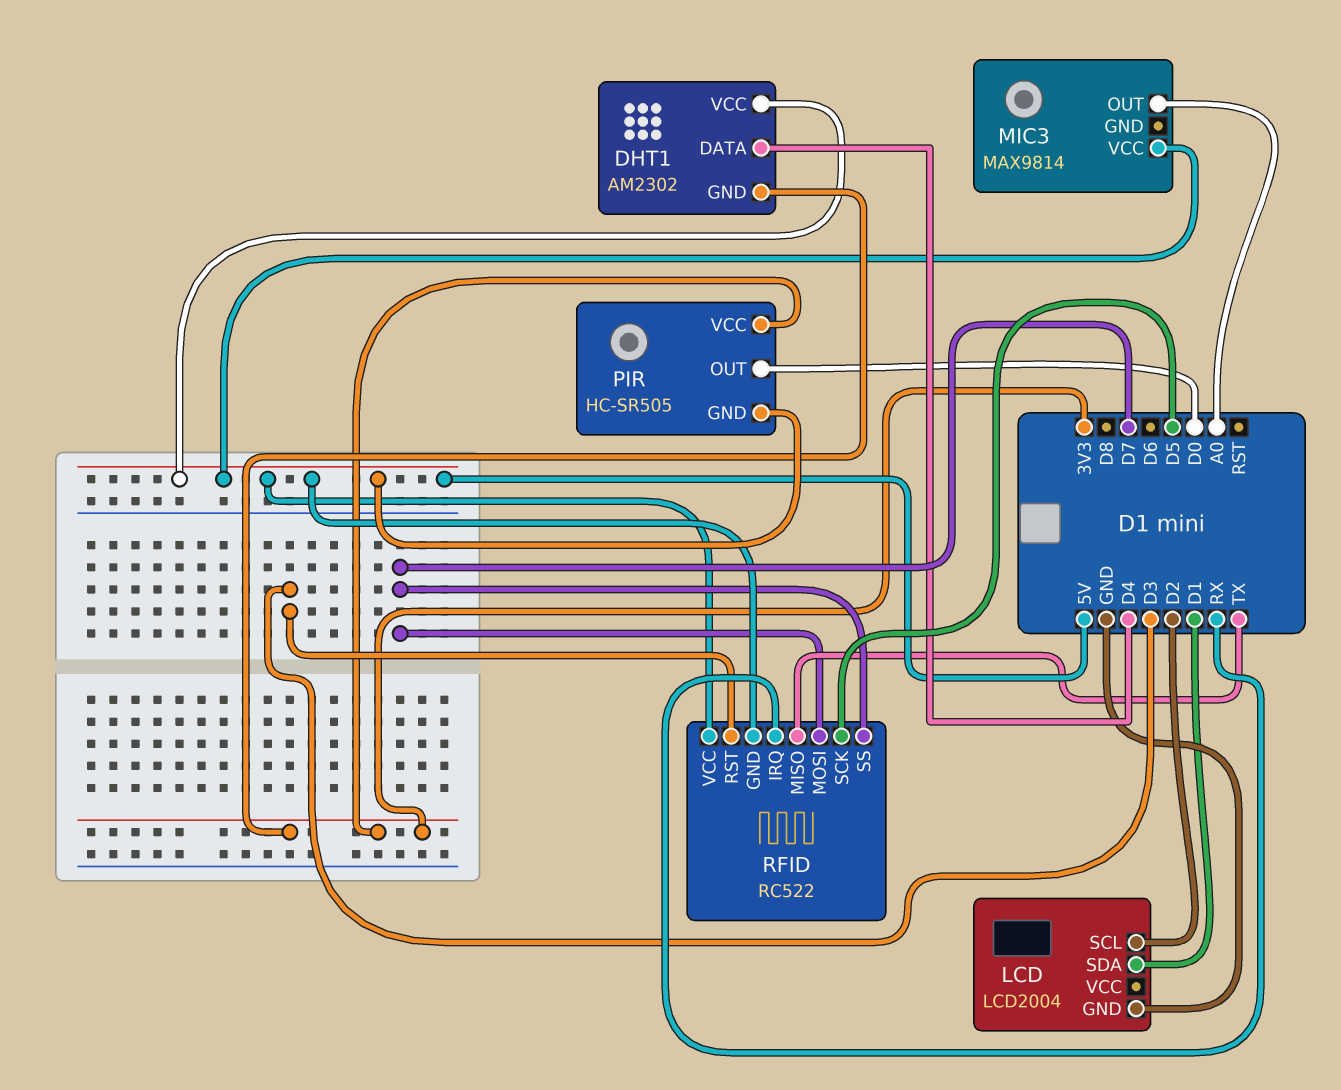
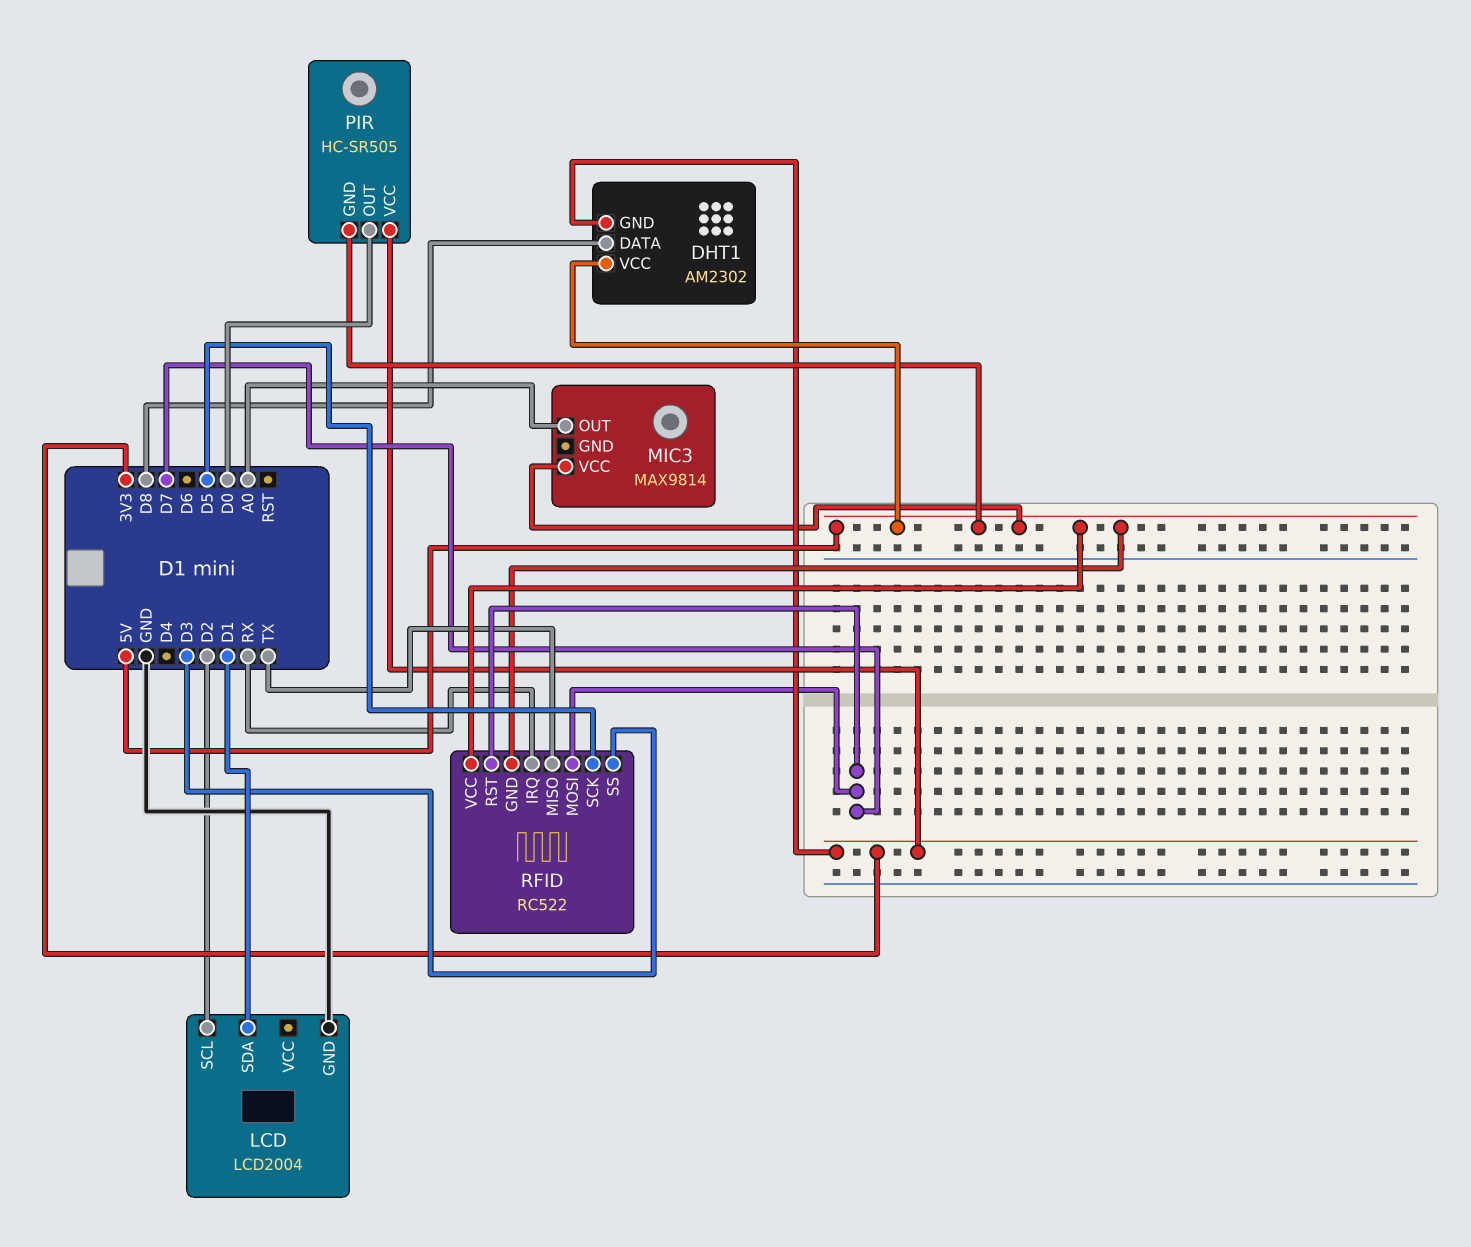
DHT1 pin DATA: D4 -> D8
RFID pin RST: D3 -> D7
RFID pin SS: D7 -> D3

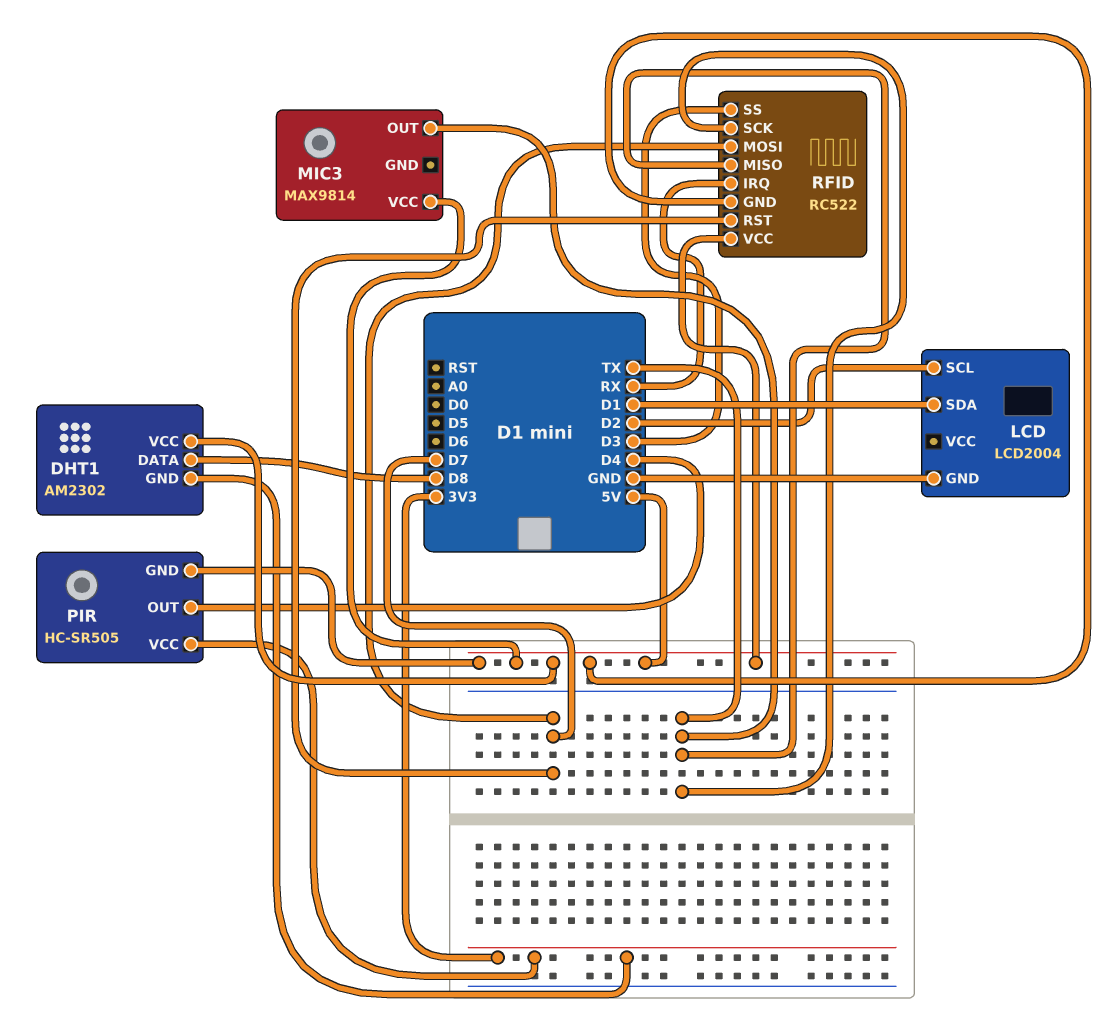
MIC3 pin OUT: A0 -> TX
PIR pin OUT: D0 -> D4
RFID pin SCK: D5 -> TX

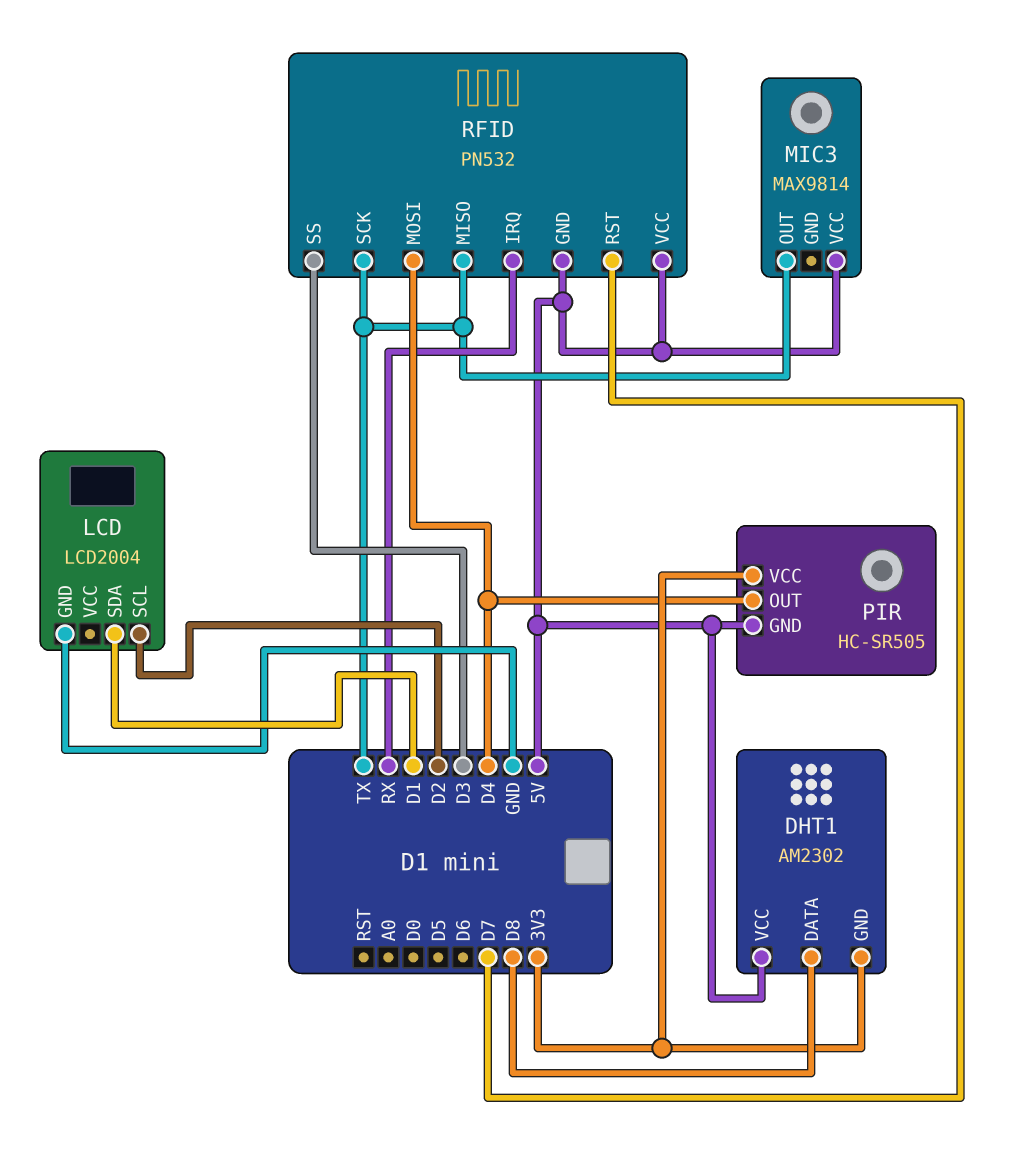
RFID: RC522 -> PN532
RFID pin MOSI: D7 -> D4

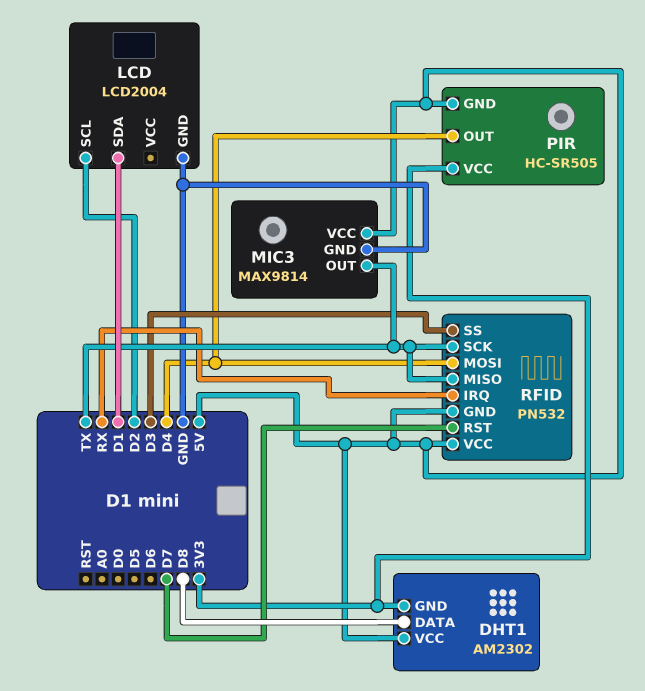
MIC3 pin GND: none -> GND

